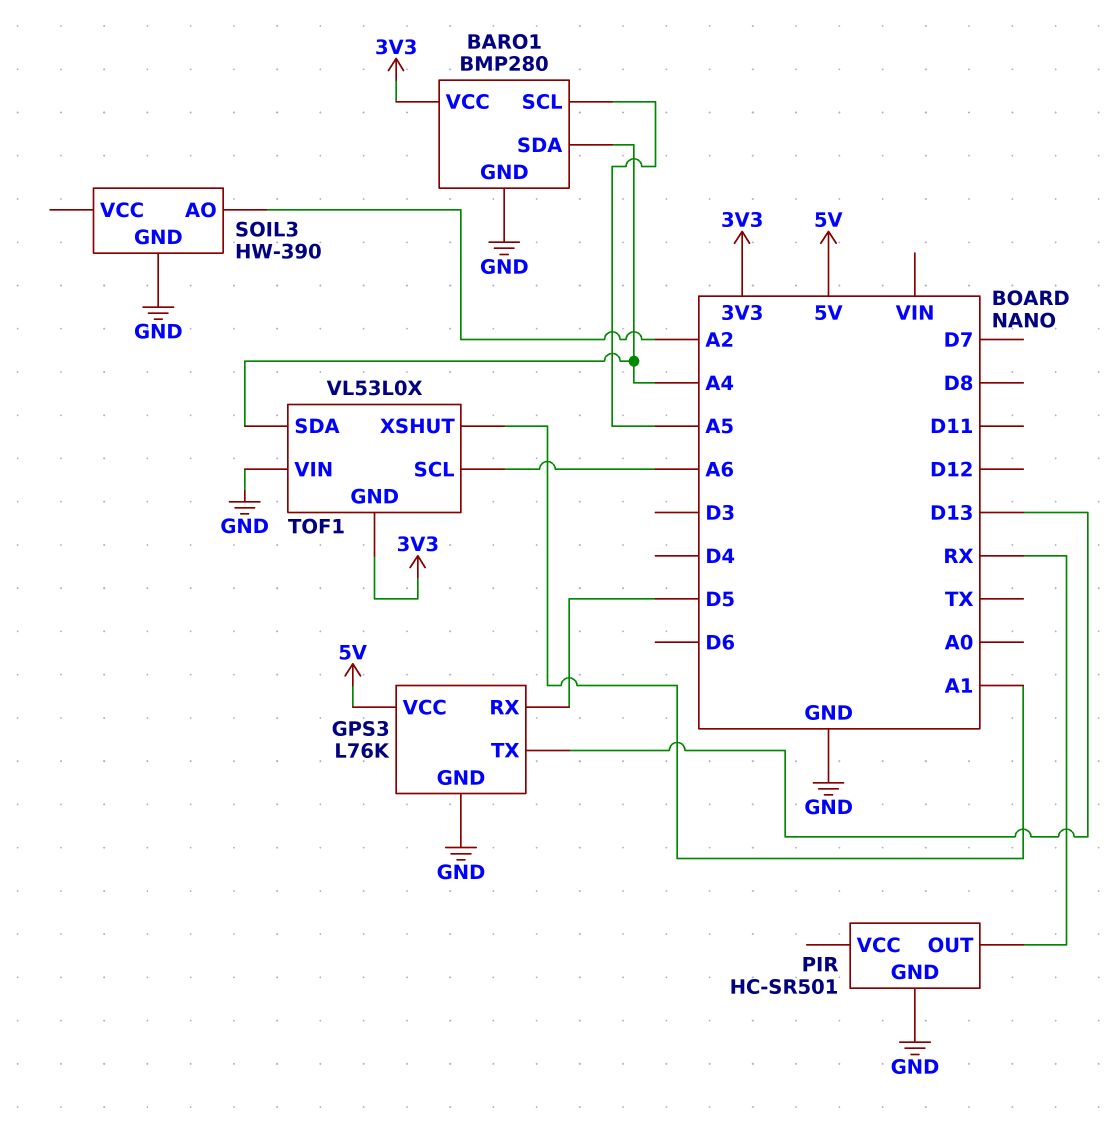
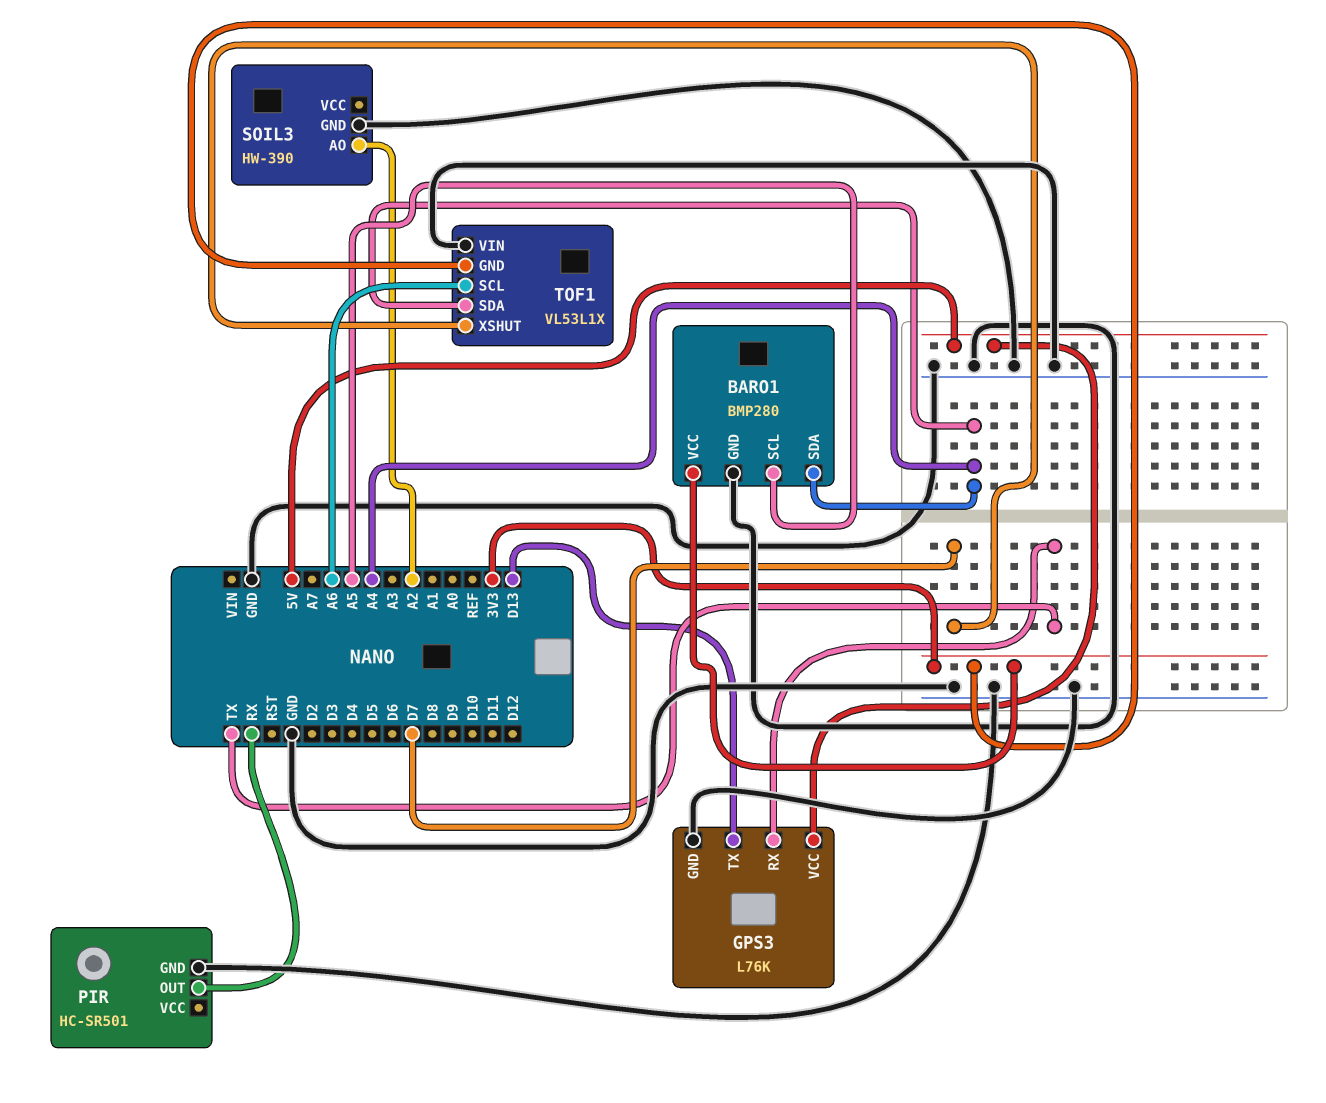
GPS3 pin RX: D5 -> TX
TOF1: VL53L0X -> VL53L1X
TOF1 pin XSHUT: A1 -> D7

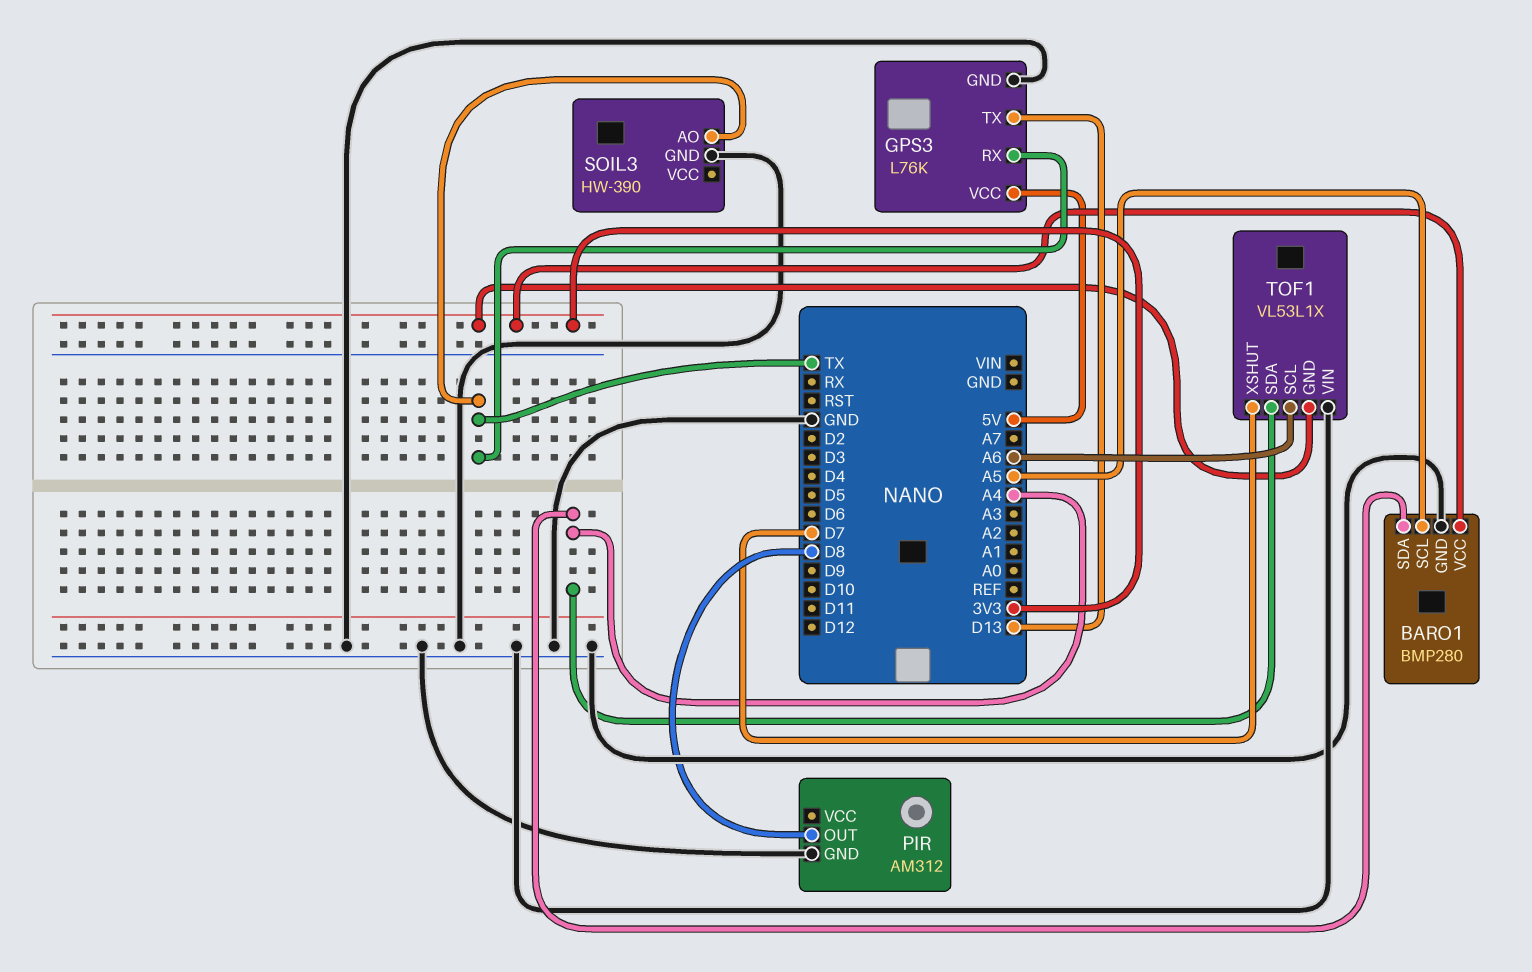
PIR: HC-SR501 -> AM312
PIR pin OUT: RX -> D8
SOIL3 pin AO: A2 -> TX

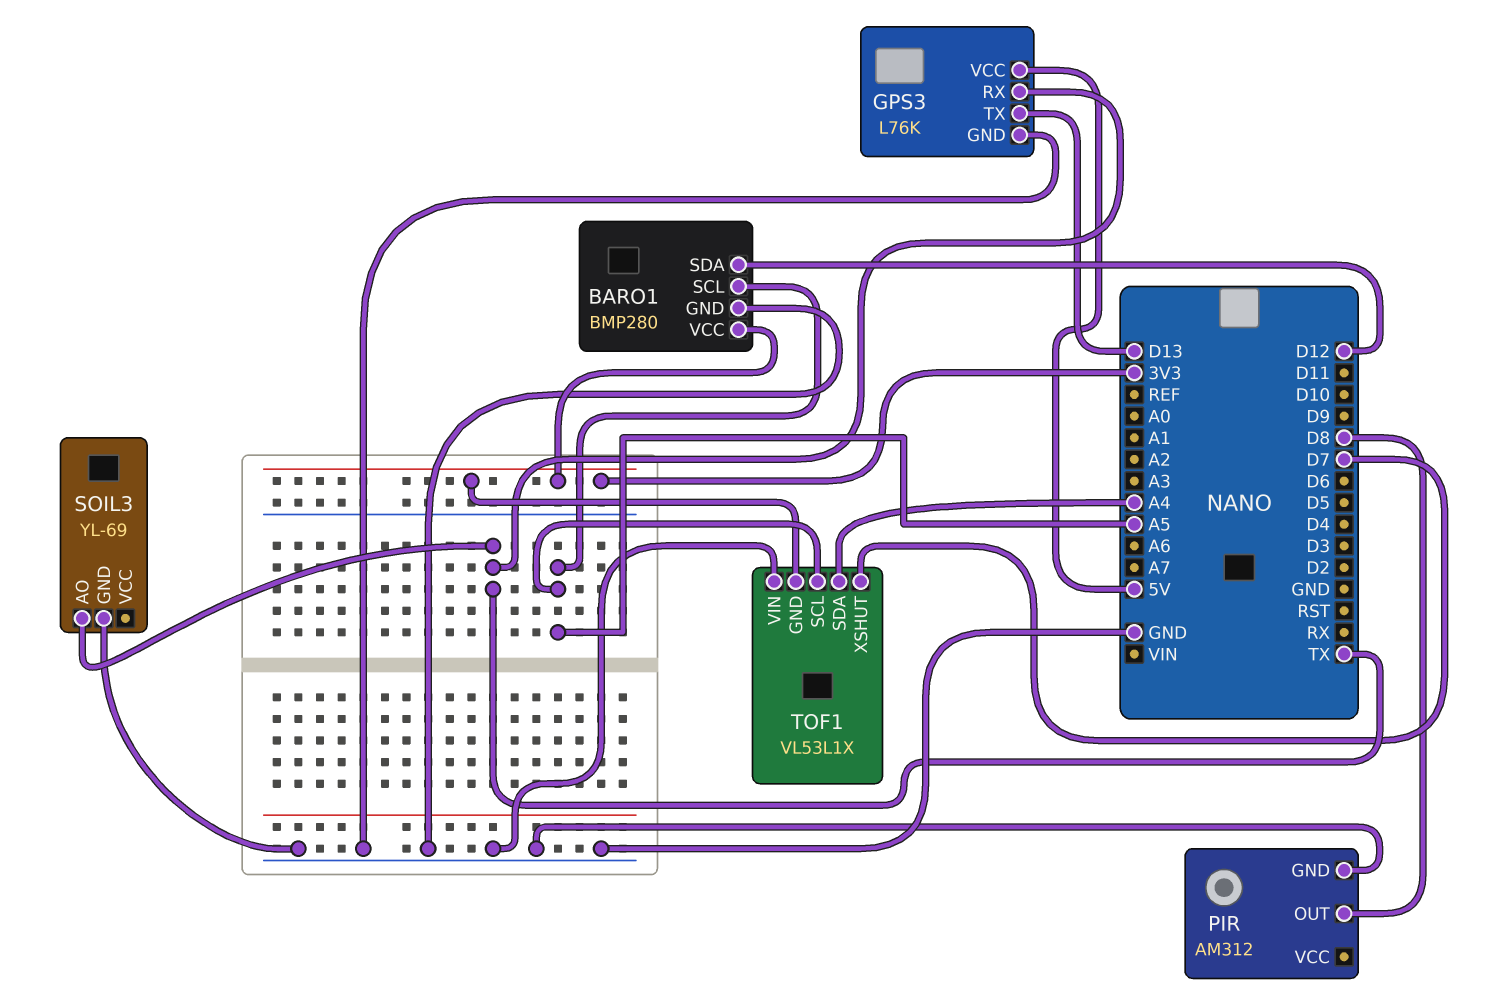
BARO1 pin SDA: A4 -> D12
SOIL3: HW-390 -> YL-69
TOF1 pin SCL: A6 -> A5

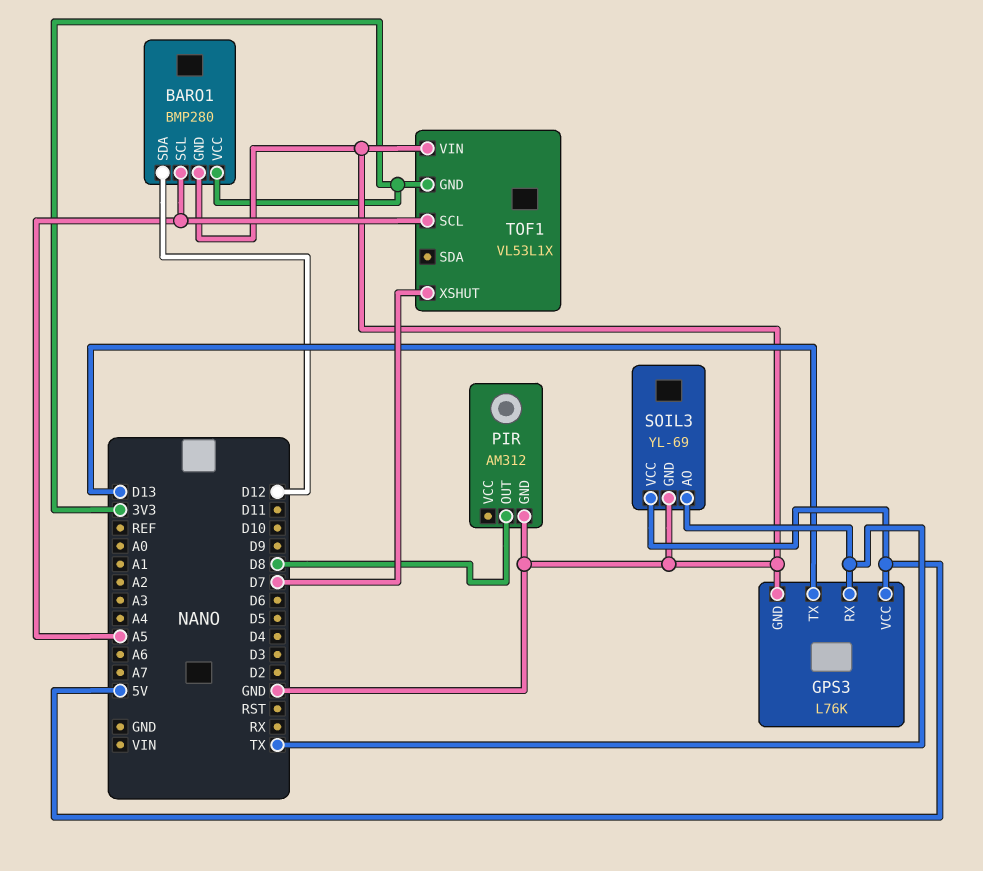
SOIL3 pin VCC: none -> 5V
TOF1 pin SDA: A4 -> none

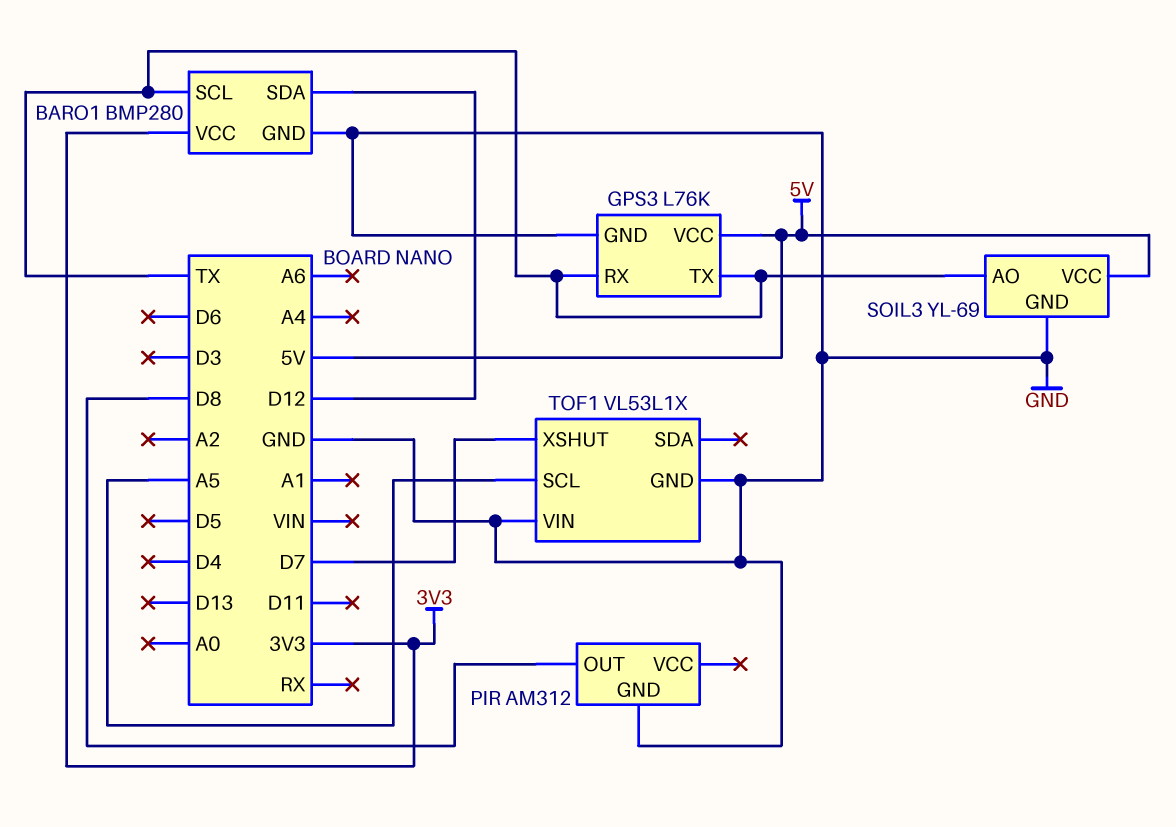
BARO1 pin SCL: A5 -> TX
GPS3 pin TX: D13 -> TX
TOF1 pin GND: 3V3 -> GND

